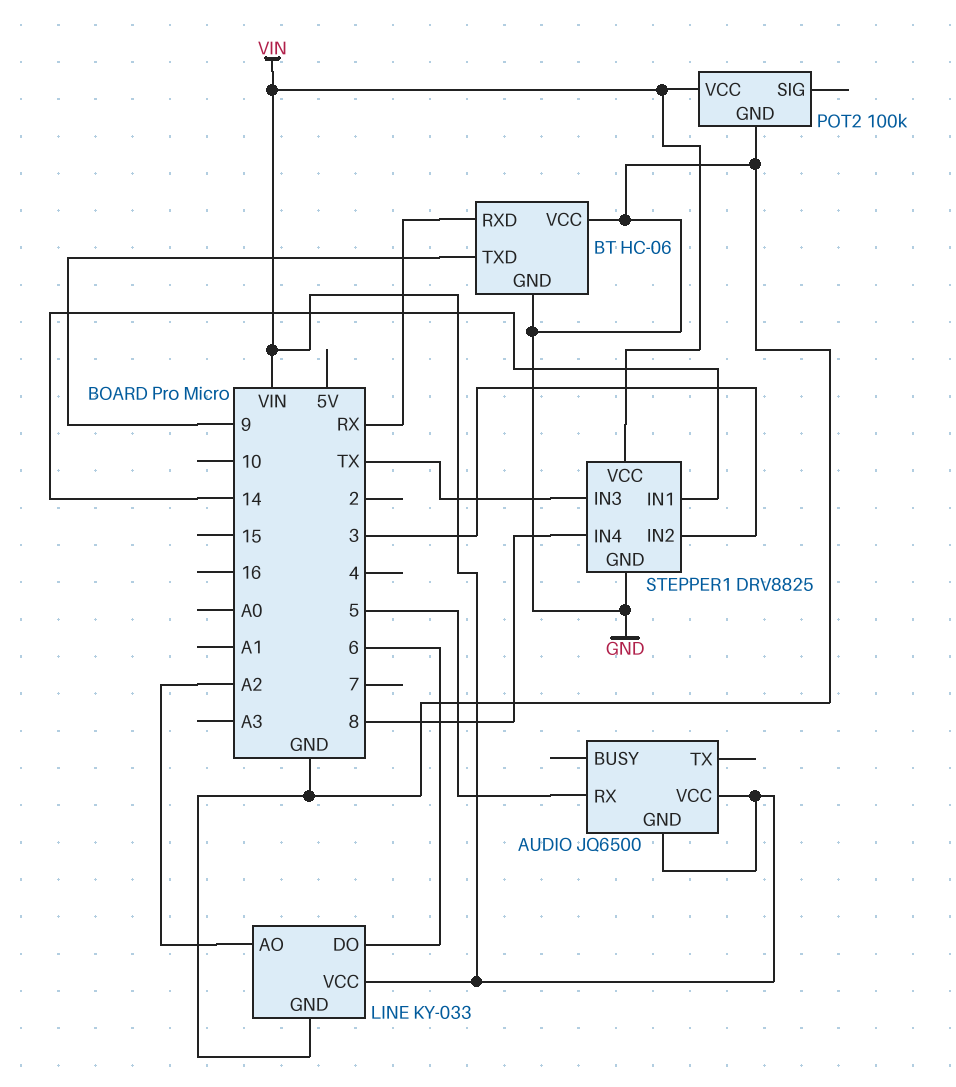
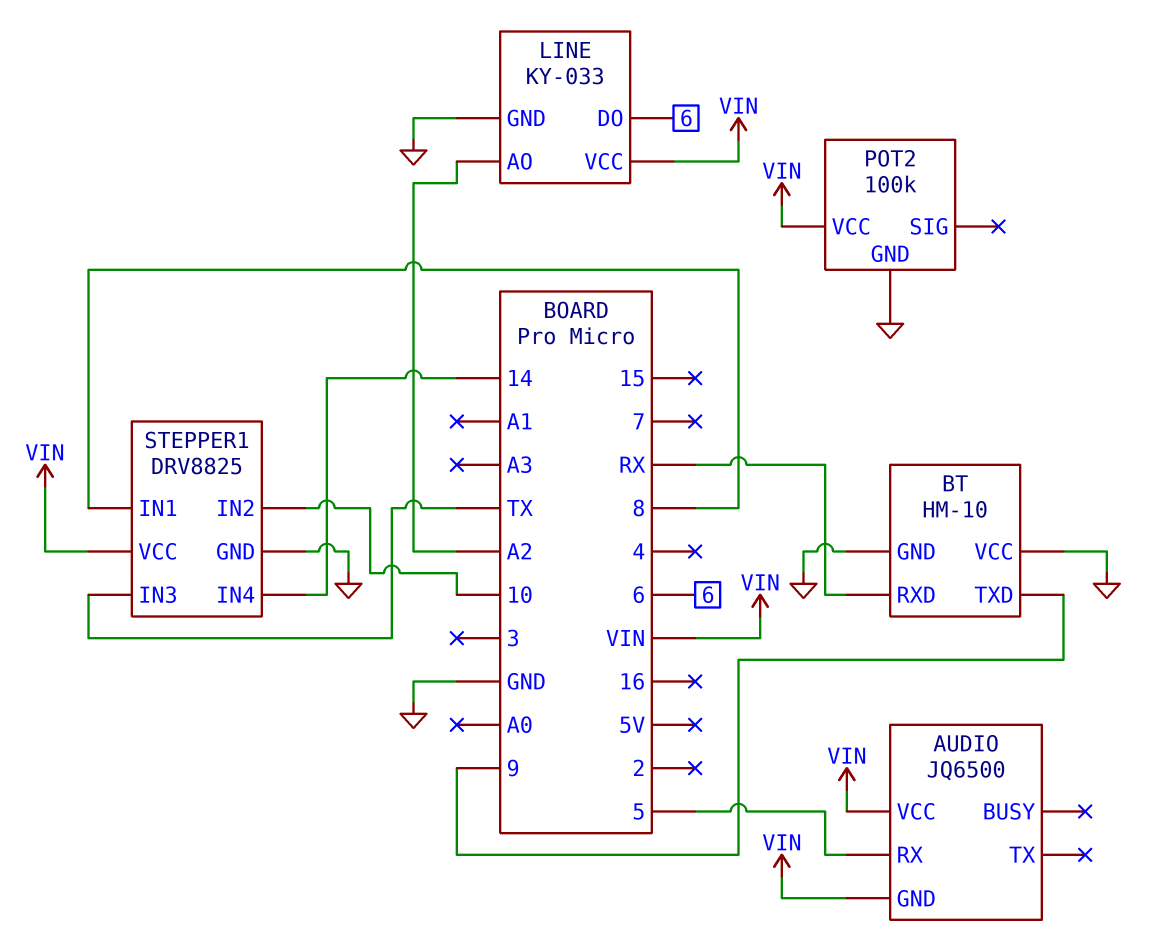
BT: HC-06 -> HM-10
STEPPER1 pin IN1: 14 -> 8
STEPPER1 pin IN2: 3 -> 10
STEPPER1 pin IN4: 8 -> 14

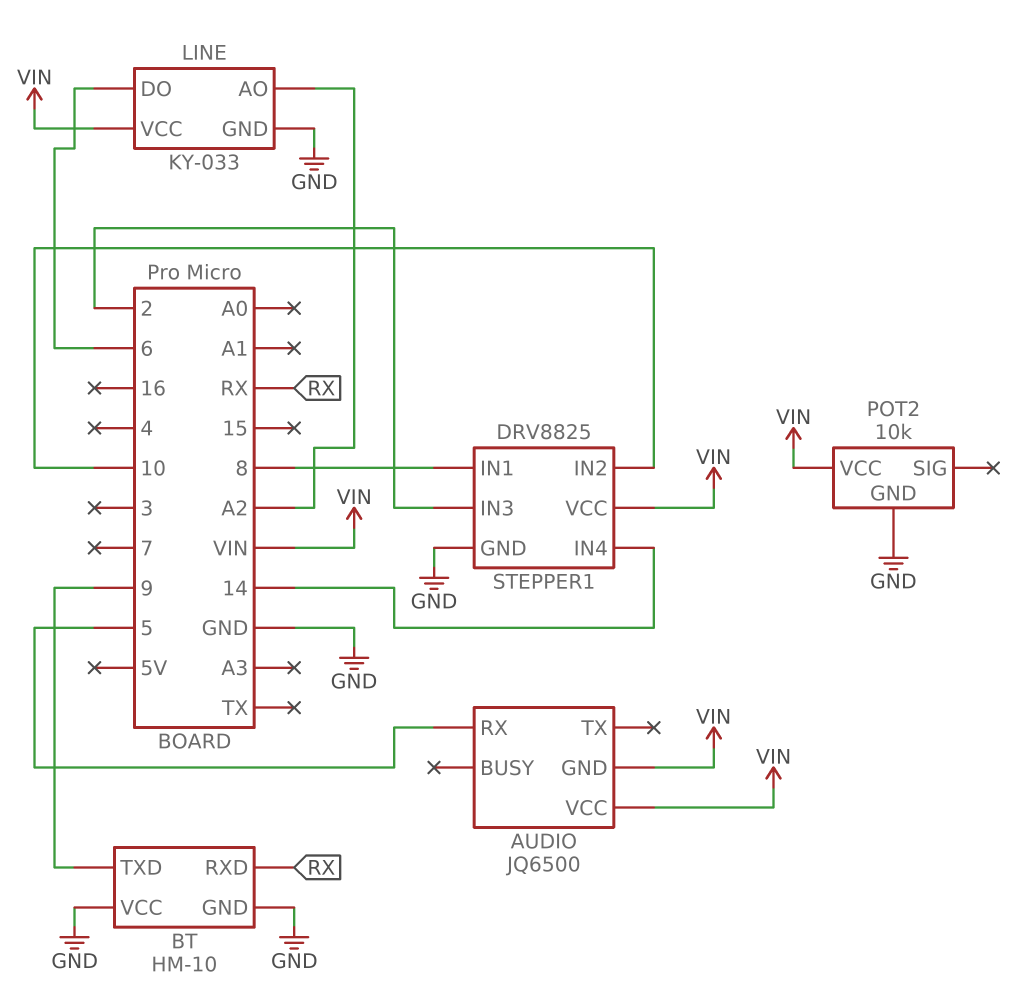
POT2: 100k -> 10k
STEPPER1 pin IN3: TX -> 2

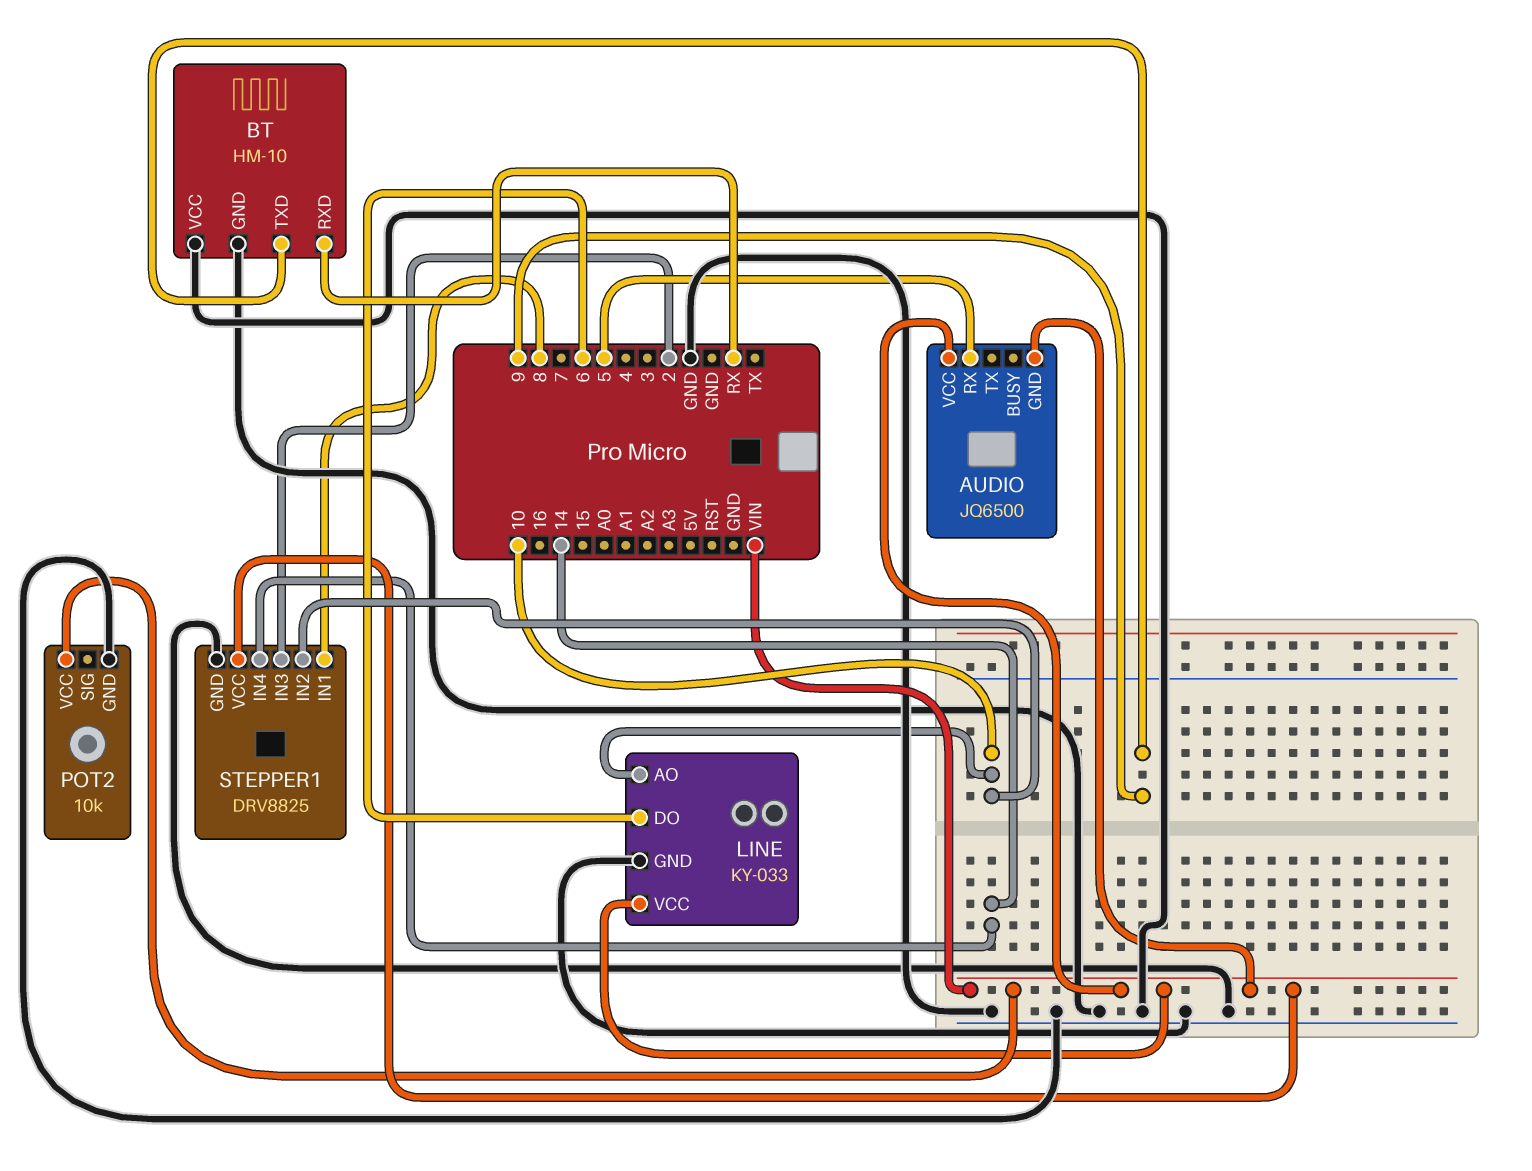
LINE pin AO: A2 -> 10

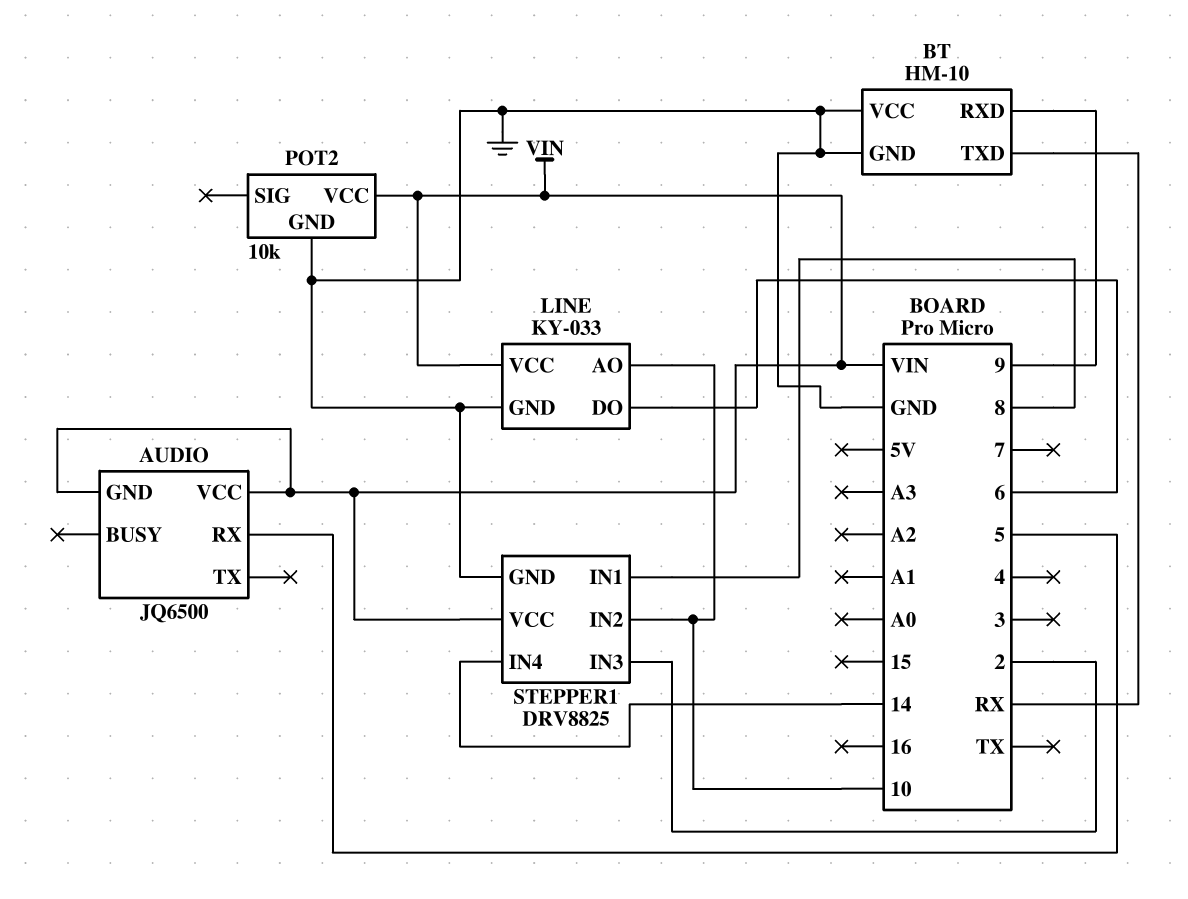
BT pin RXD: RX -> 9
BT pin TXD: 9 -> RX

